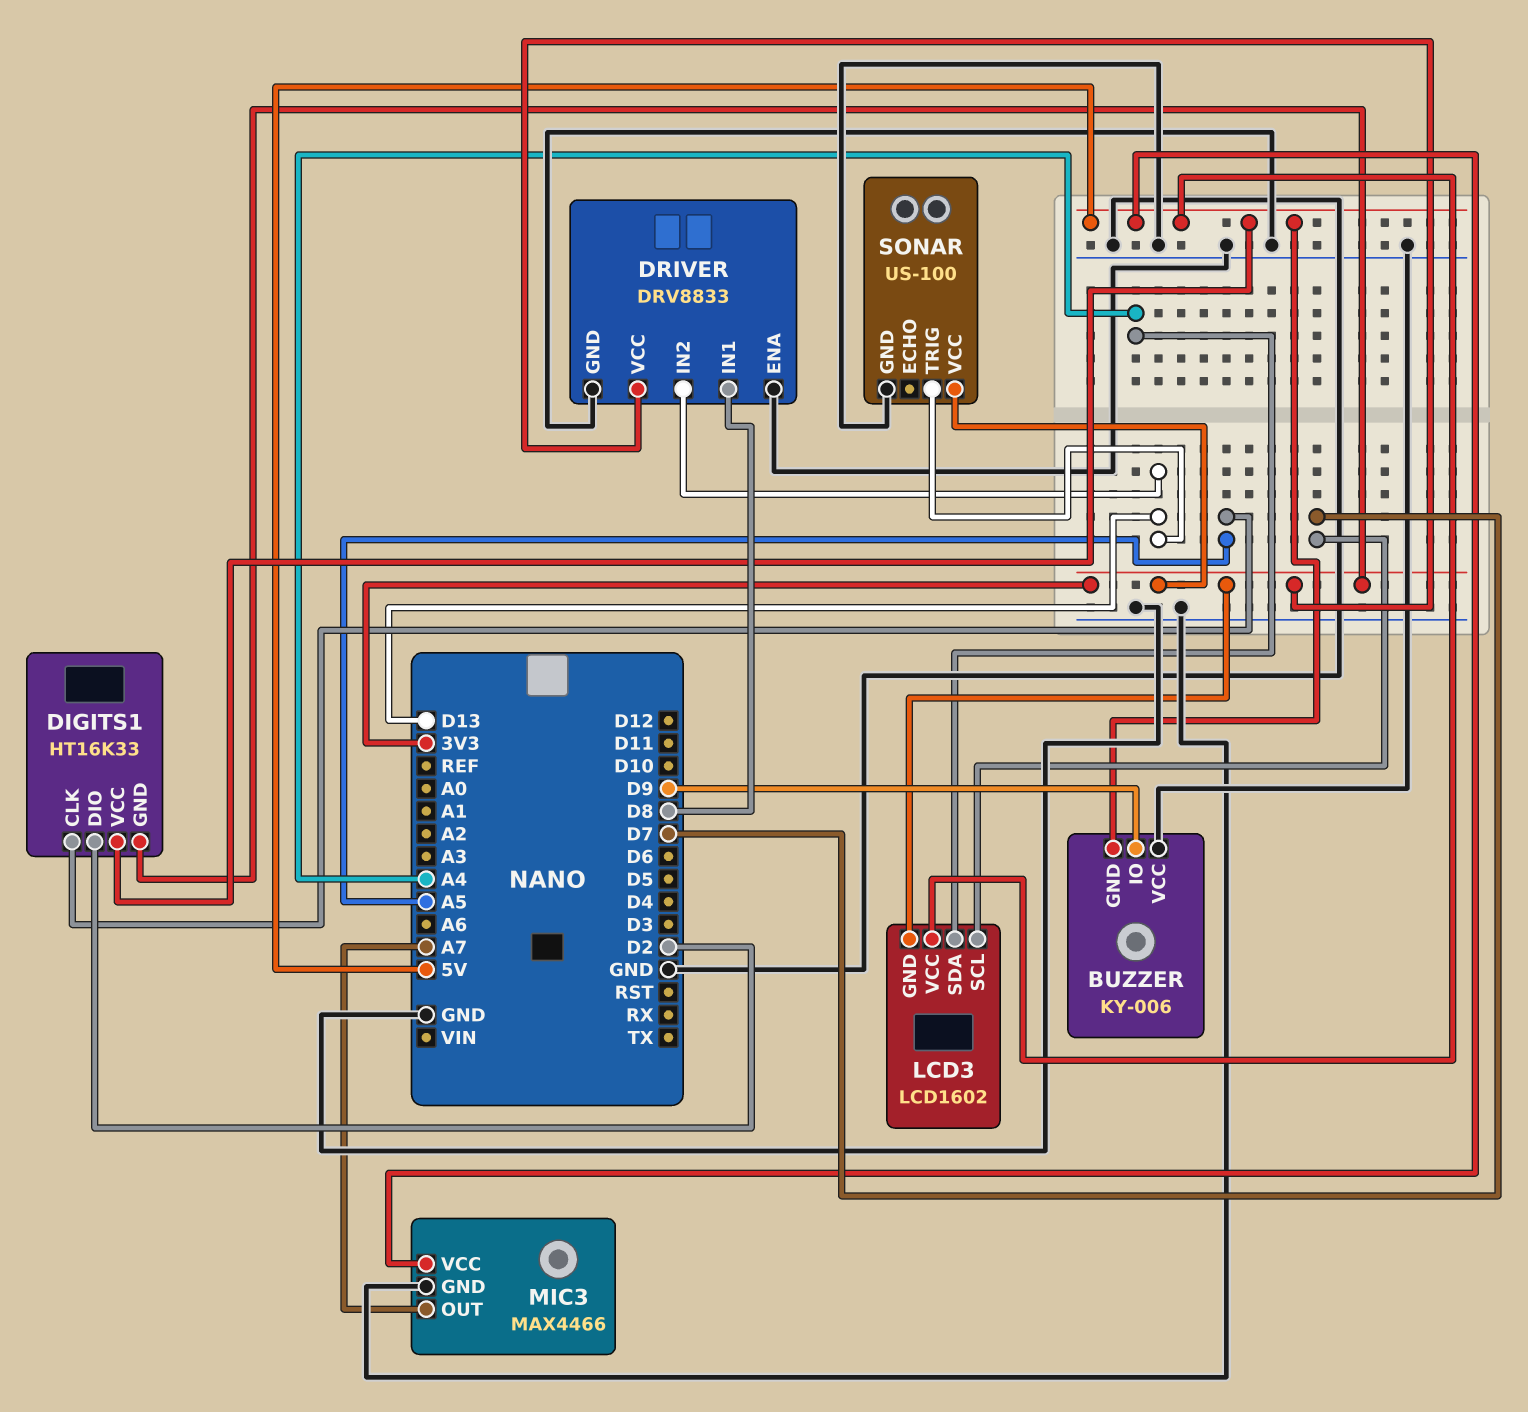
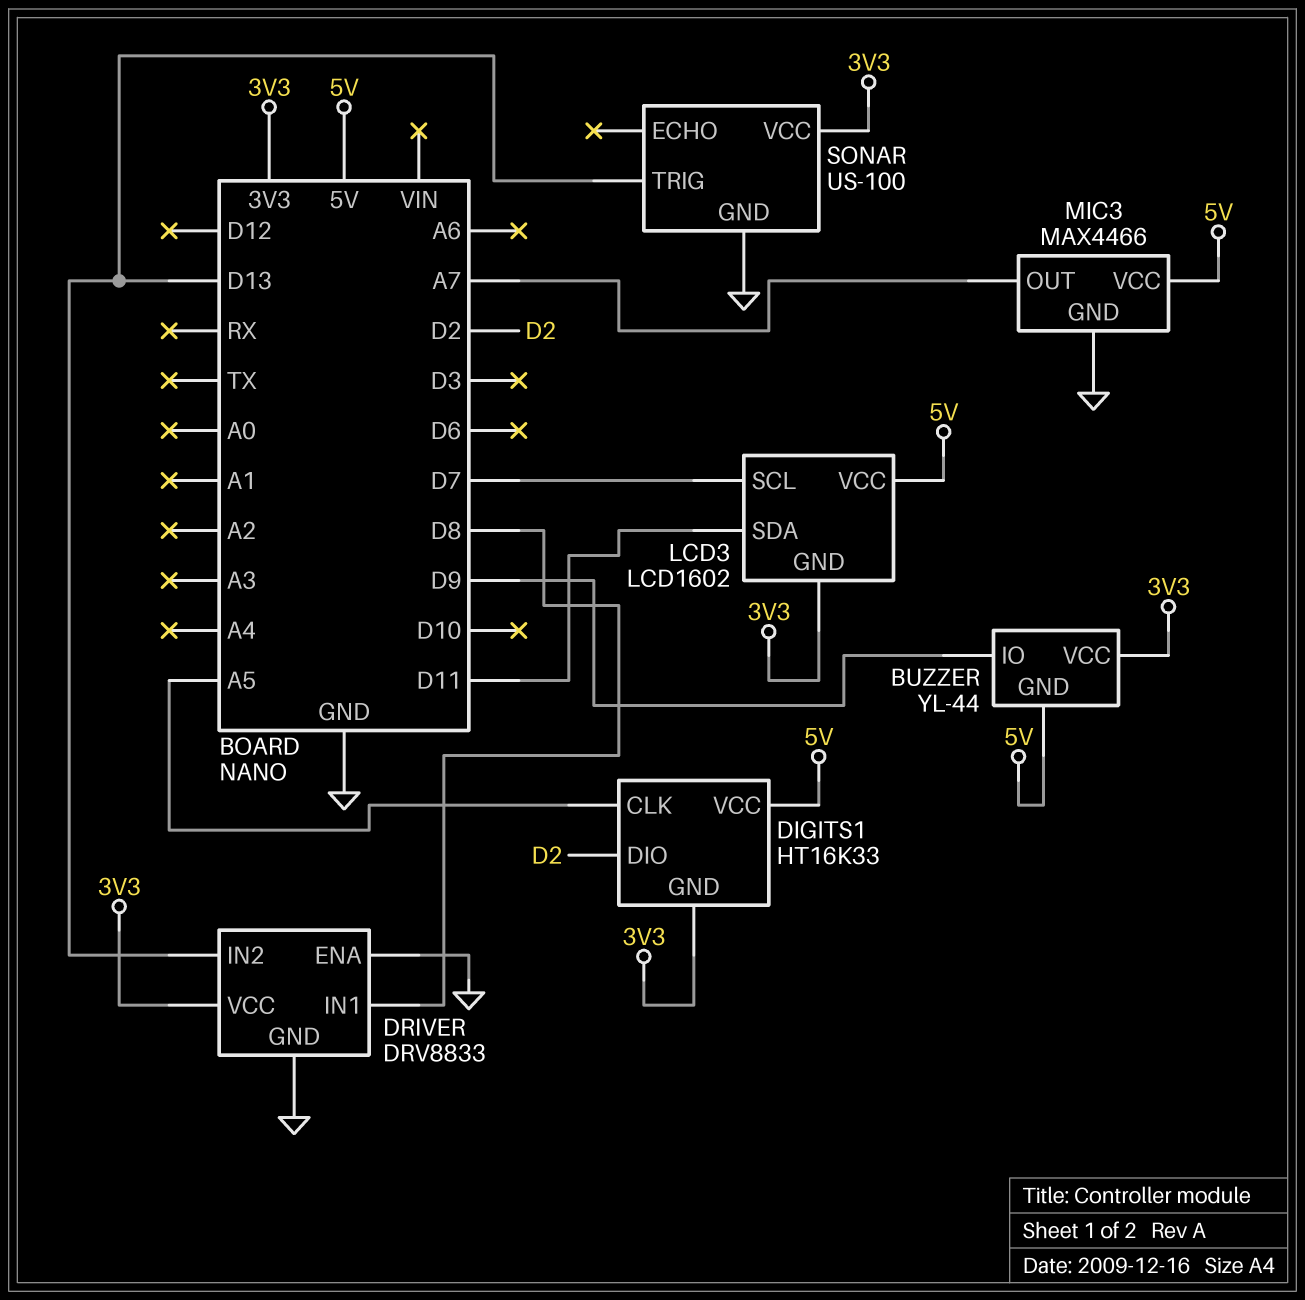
BUZZER: KY-006 -> YL-44
BUZZER pin VCC: GND -> 3V3
LCD3 pin SDA: A4 -> D11

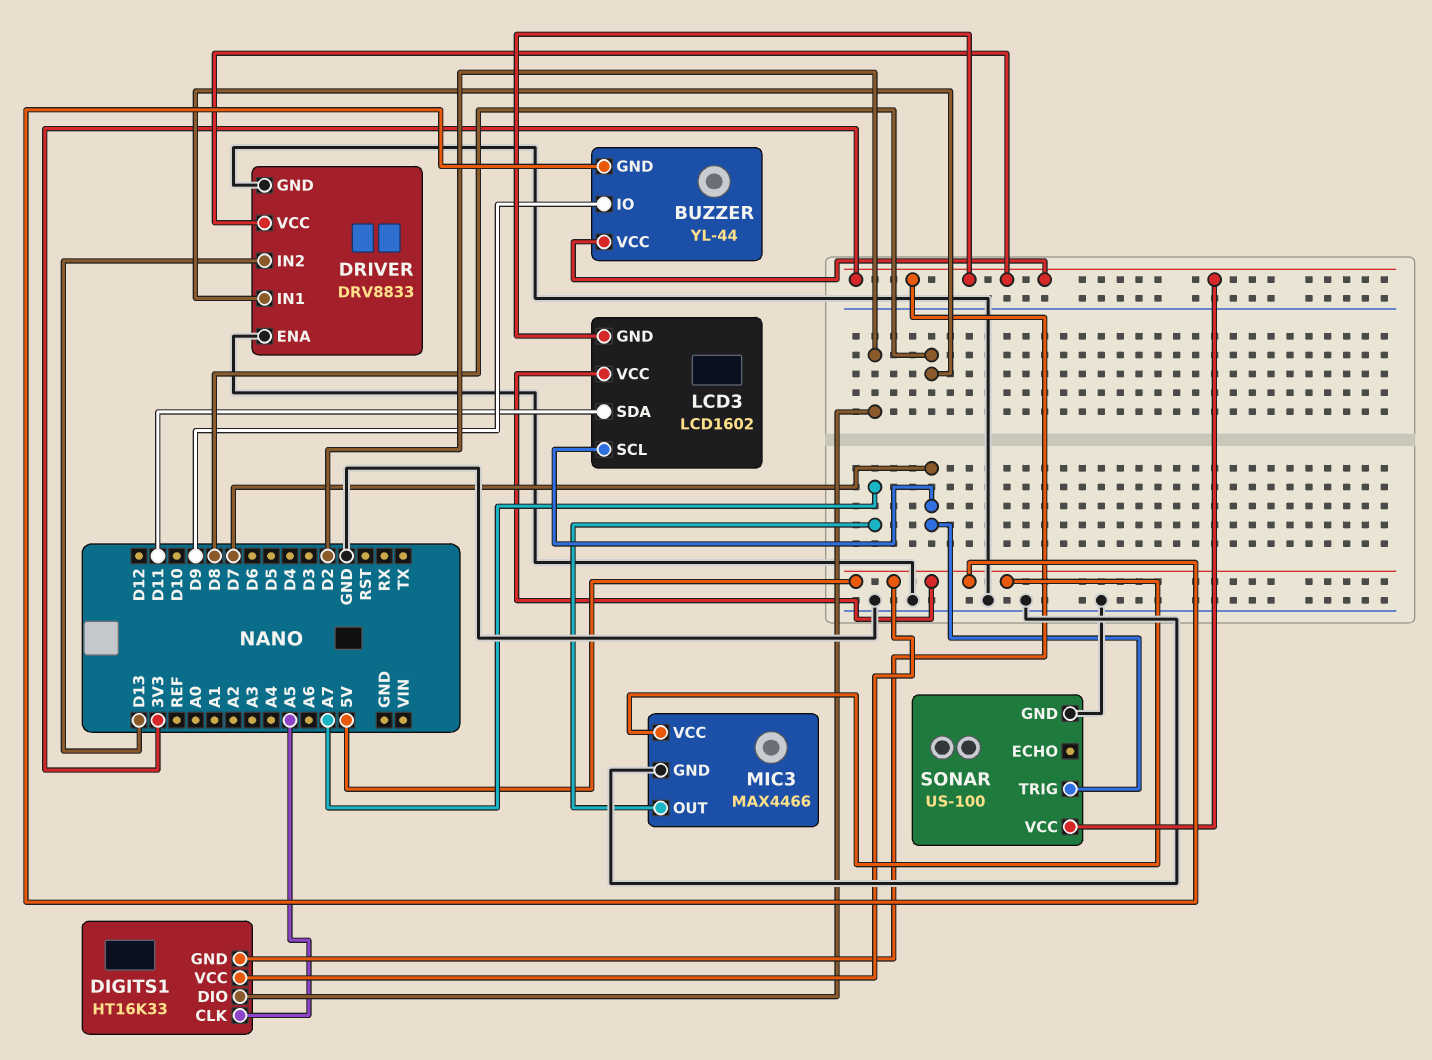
SONAR pin TRIG: D13 -> D7

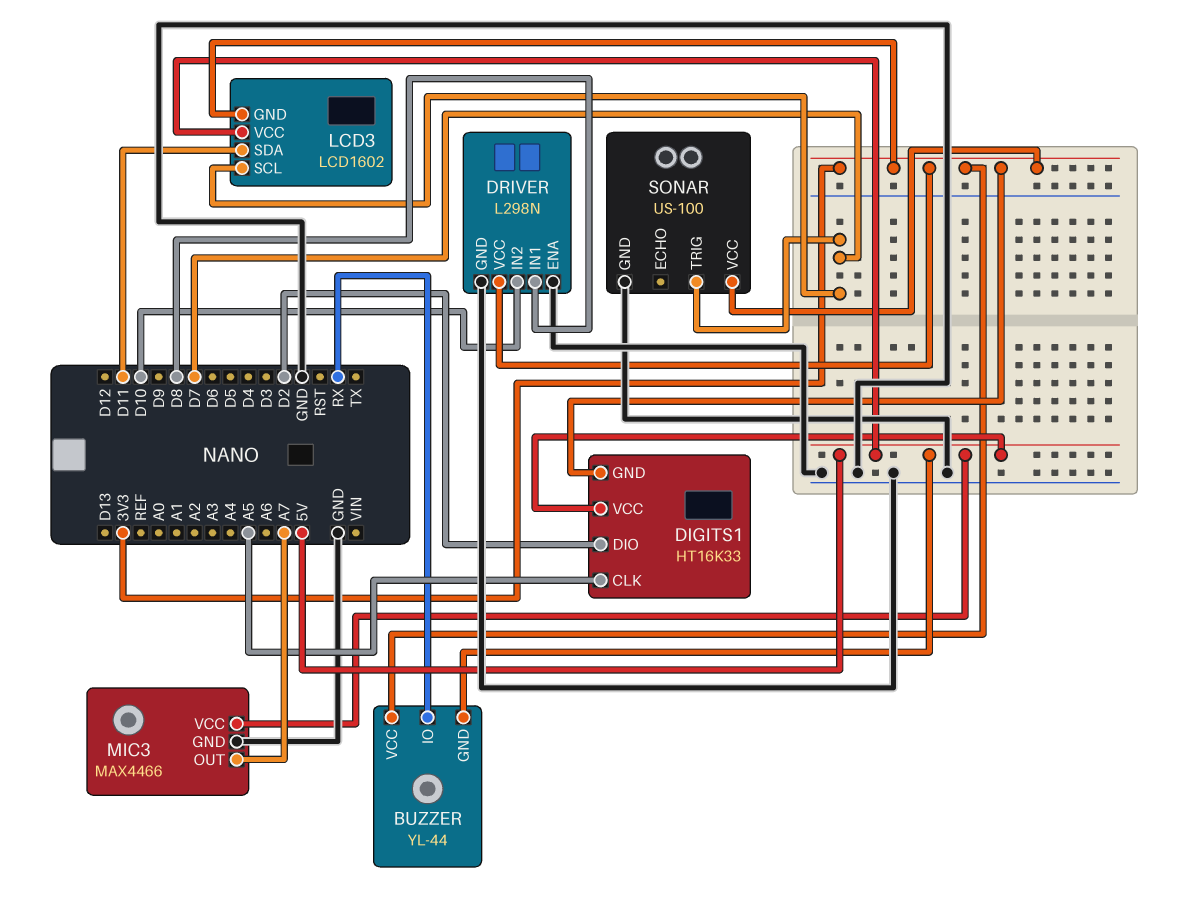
BUZZER pin IO: D9 -> RX
DRIVER: DRV8833 -> L298N
DRIVER pin IN2: D13 -> D10

